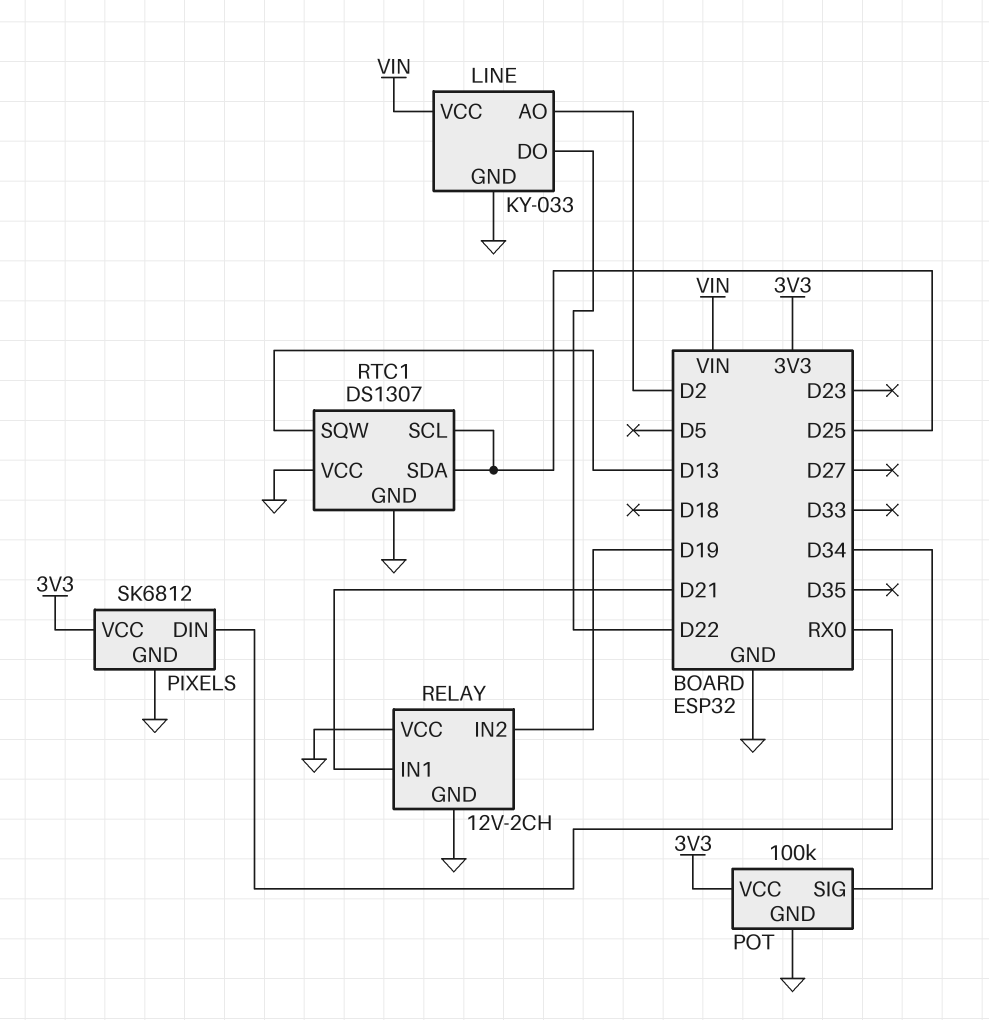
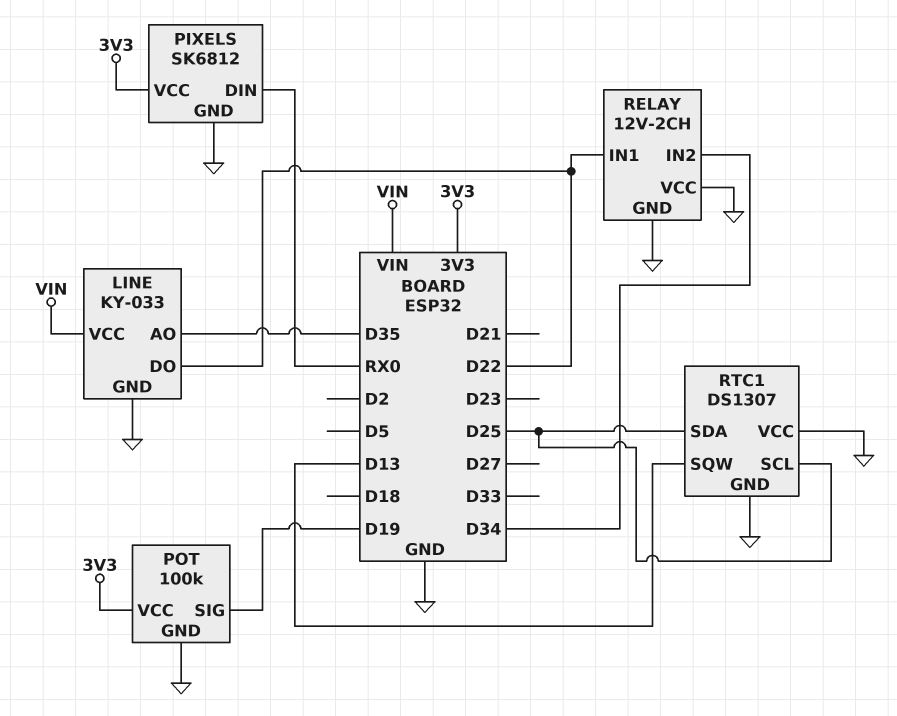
LINE pin AO: D2 -> D35
POT pin SIG: D34 -> D19
RELAY pin IN1: D21 -> D22
RELAY pin IN2: D19 -> D34

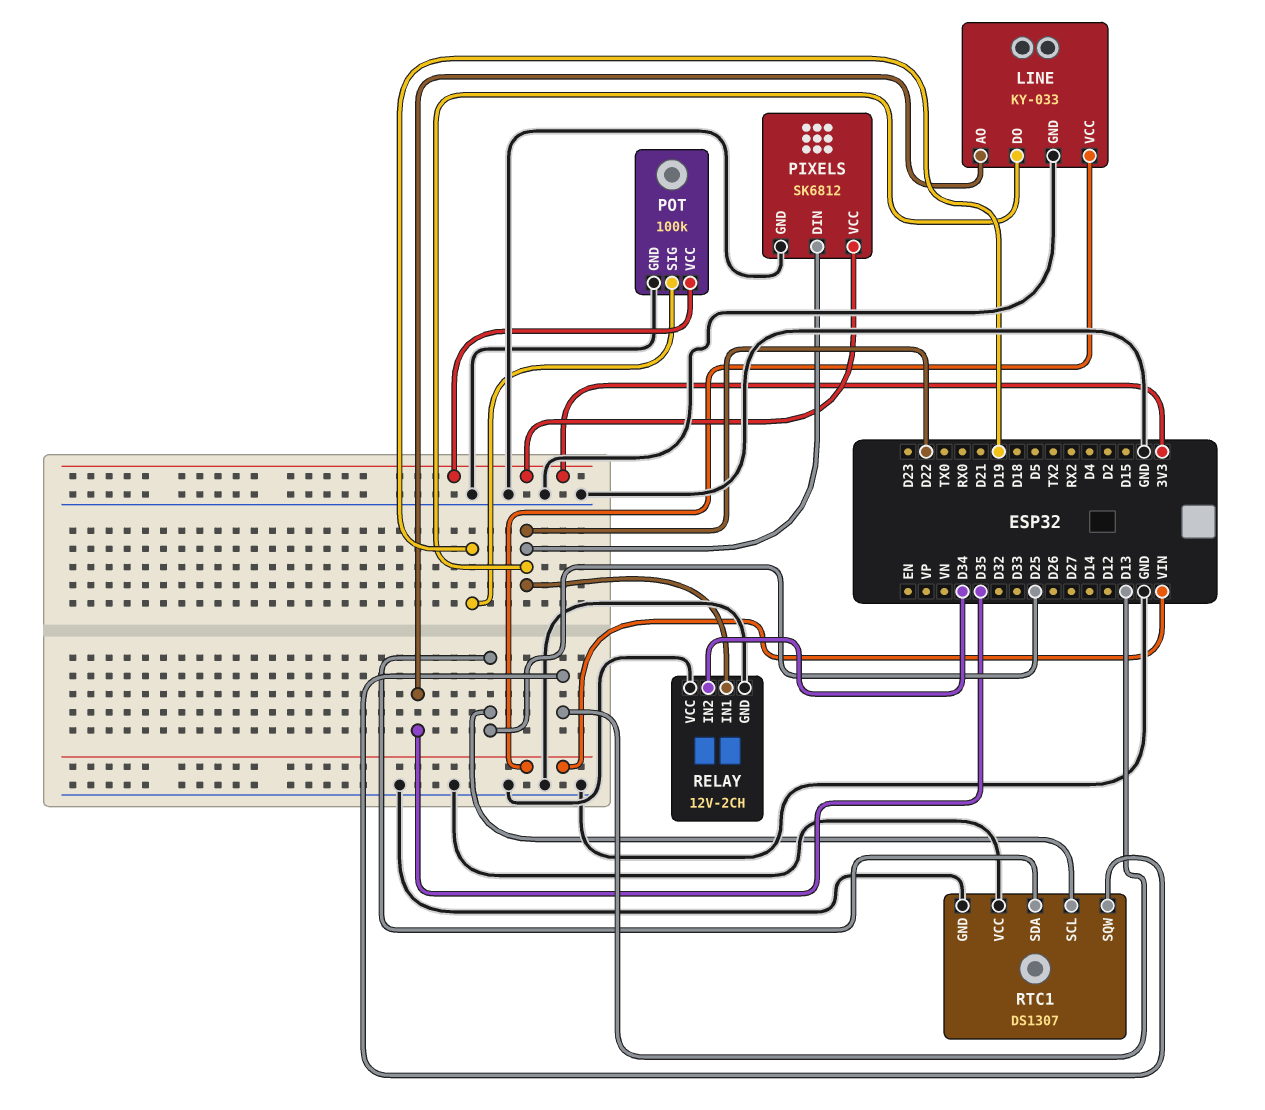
PIXELS pin DIN: RX0 -> D22

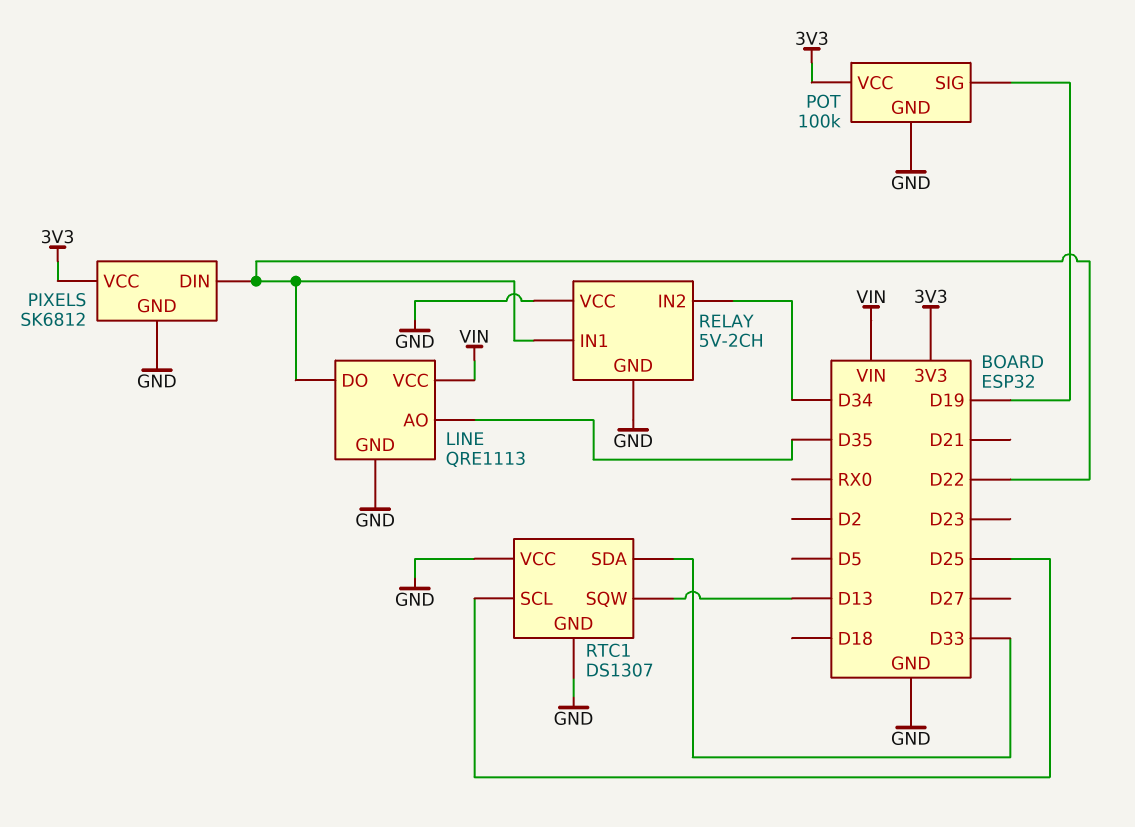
LINE: KY-033 -> QRE1113
RELAY: 12V-2CH -> 5V-2CH
RTC1 pin SDA: D25 -> D33

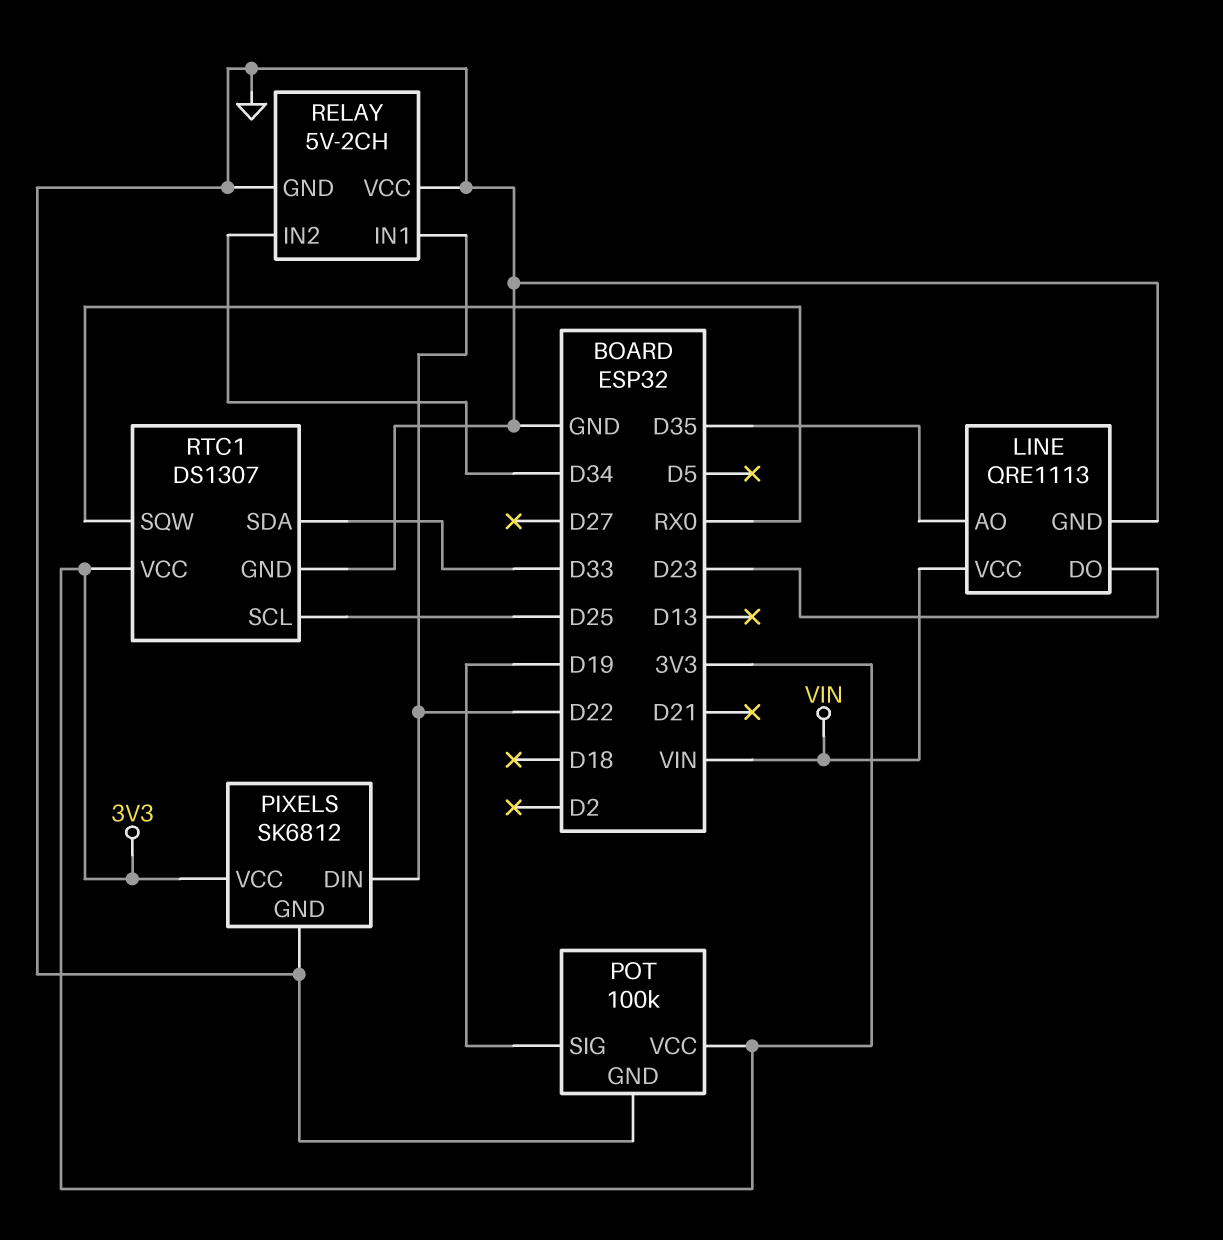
LINE pin DO: D22 -> D23
RTC1 pin SQW: D13 -> RX0
RTC1 pin VCC: GND -> 3V3

